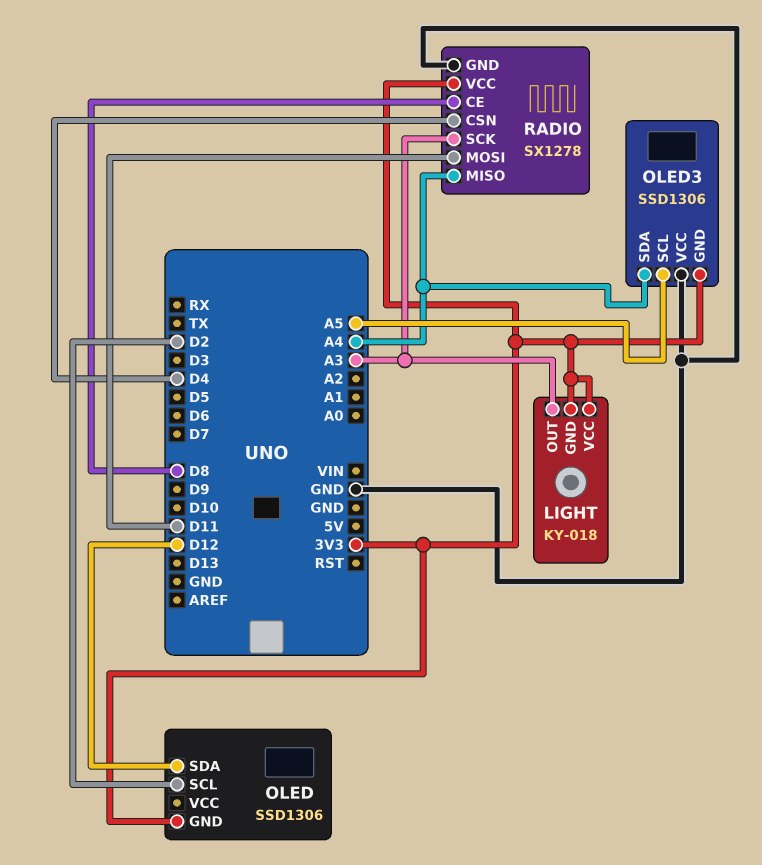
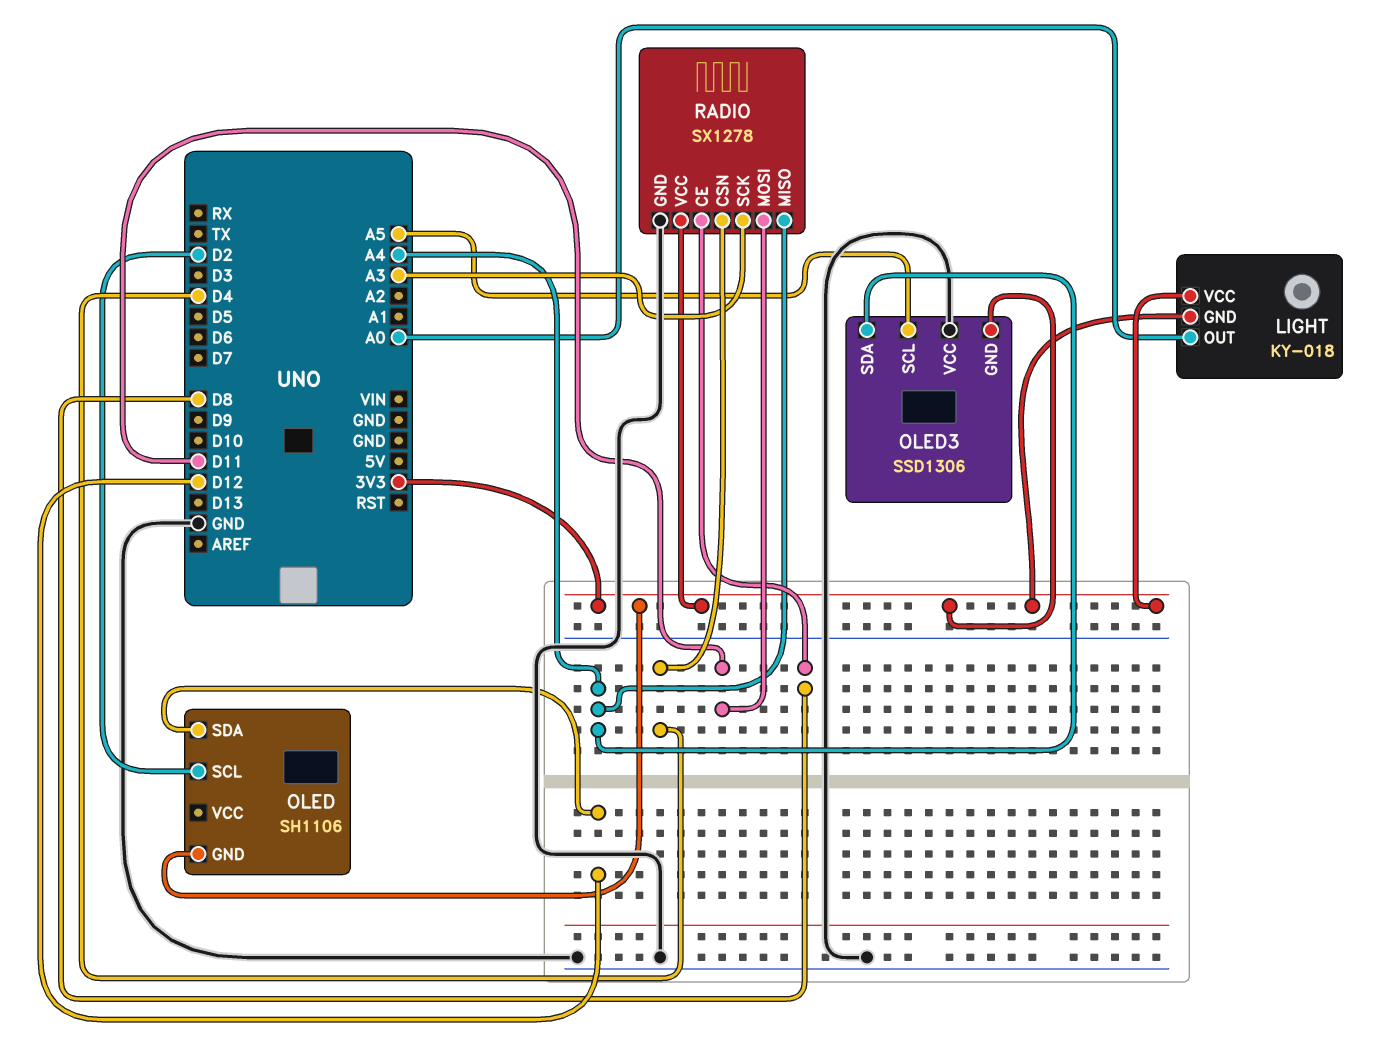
LIGHT pin OUT: A3 -> A0
OLED: SSD1306 -> SH1106

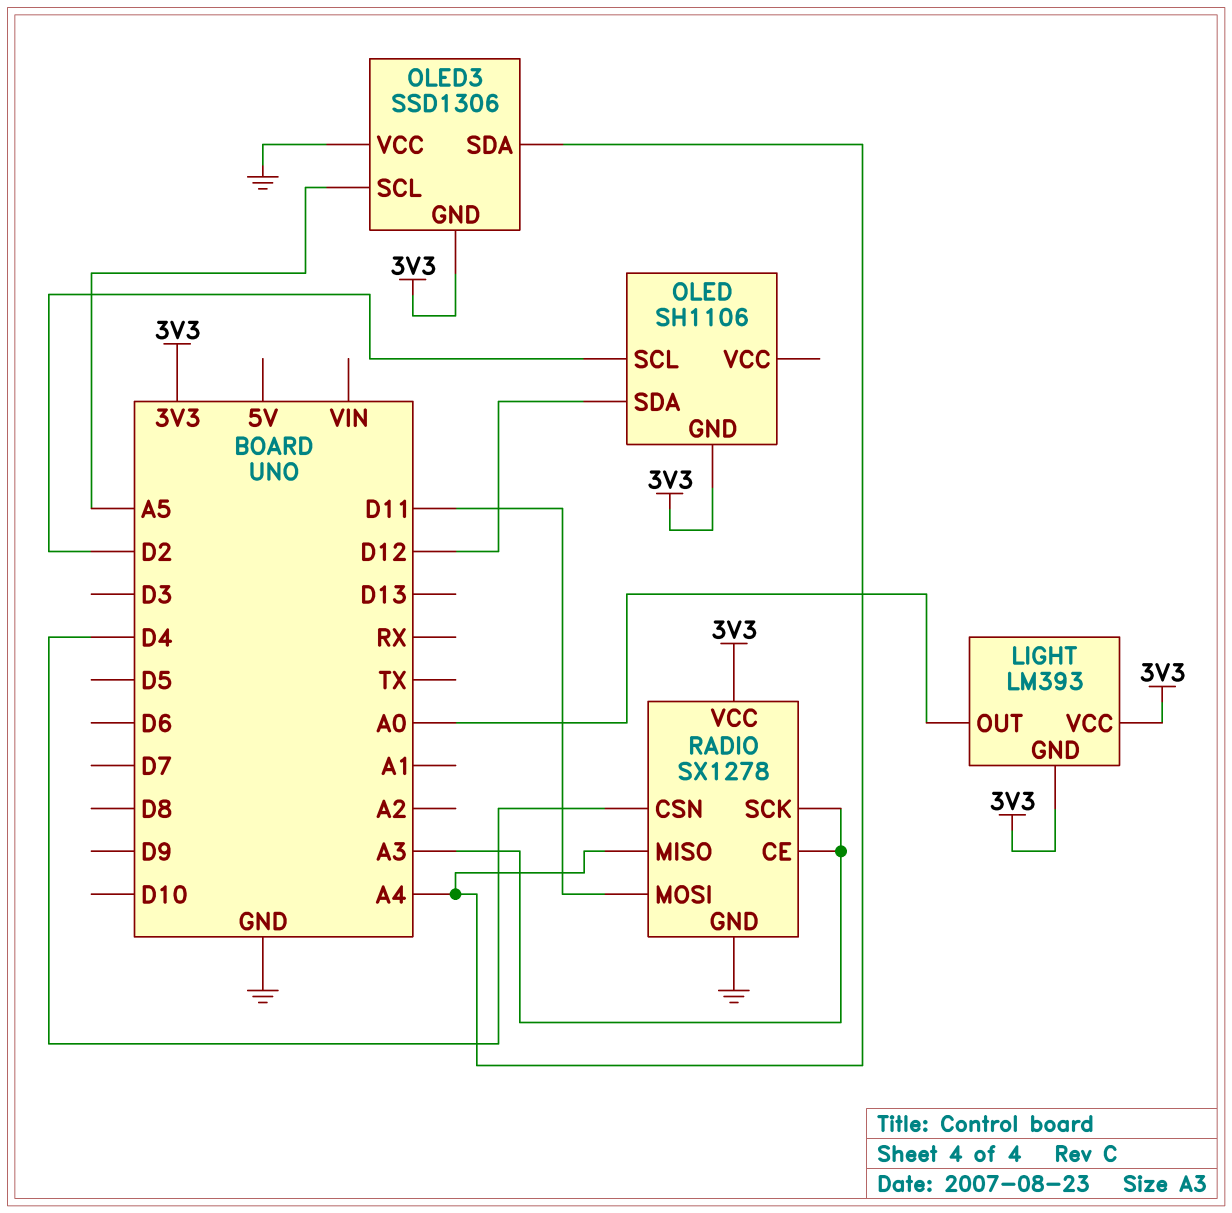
LIGHT: KY-018 -> LM393
RADIO pin CE: D8 -> A3

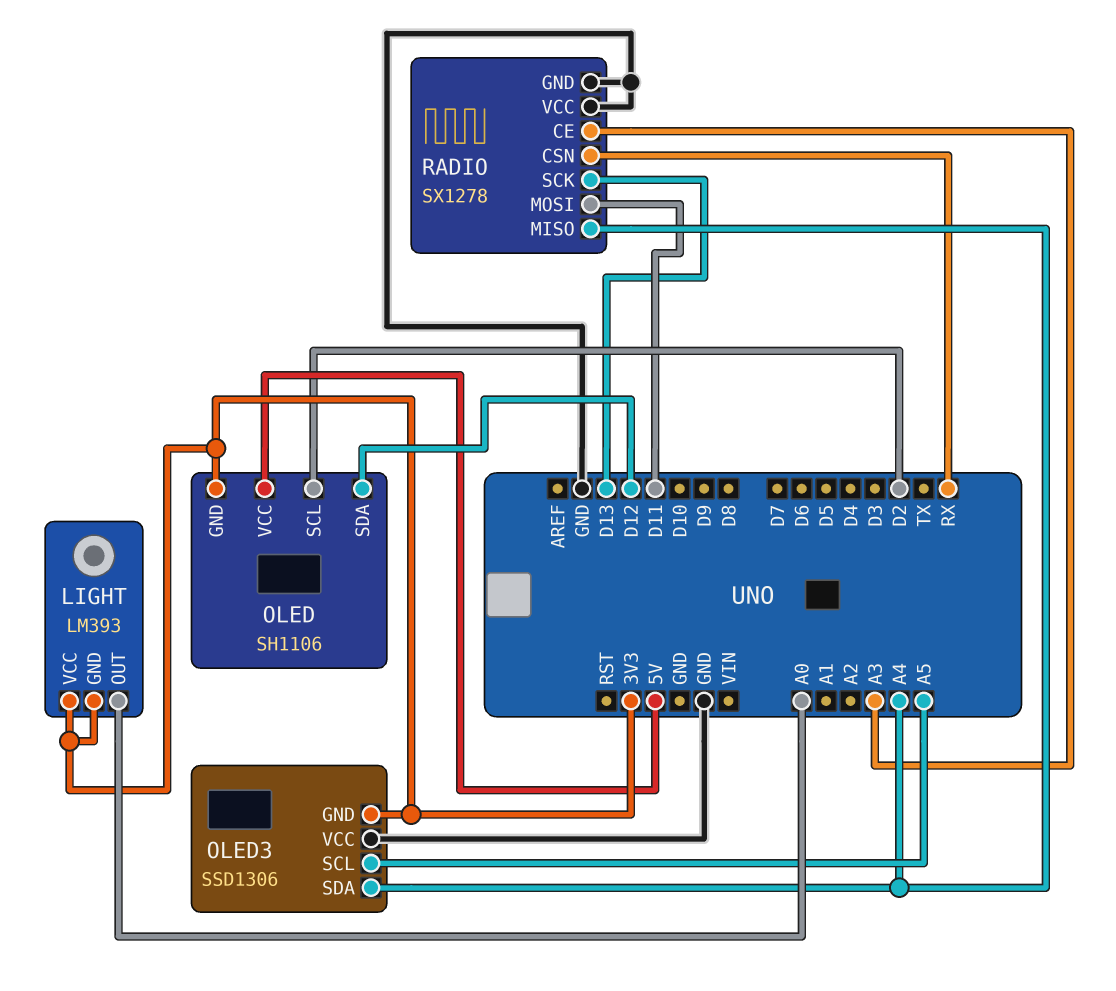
OLED pin VCC: none -> 5V
RADIO pin CSN: D4 -> RX
RADIO pin SCK: A3 -> D13
RADIO pin VCC: 3V3 -> GND

